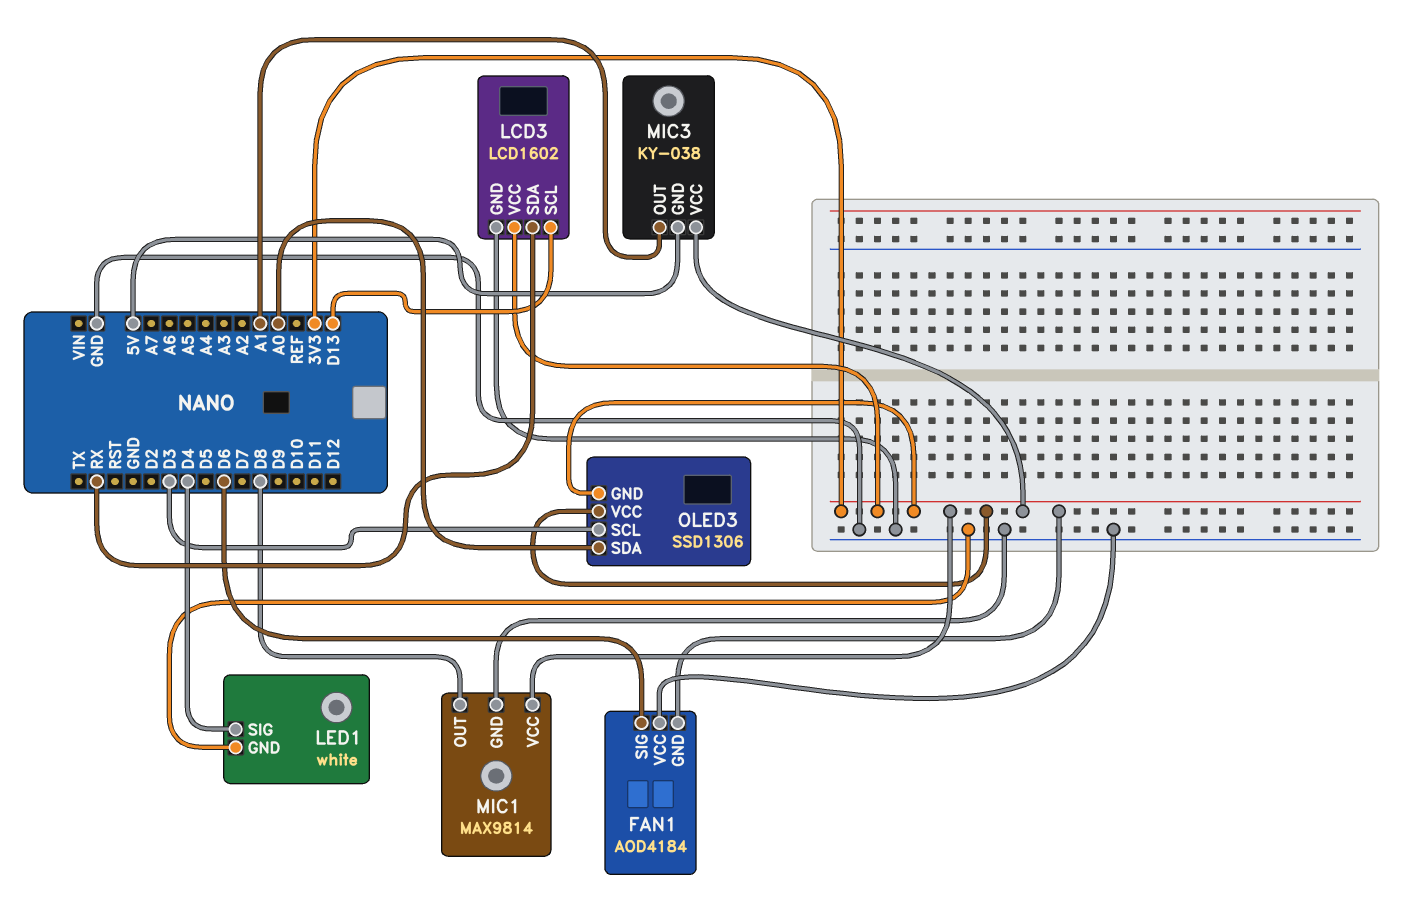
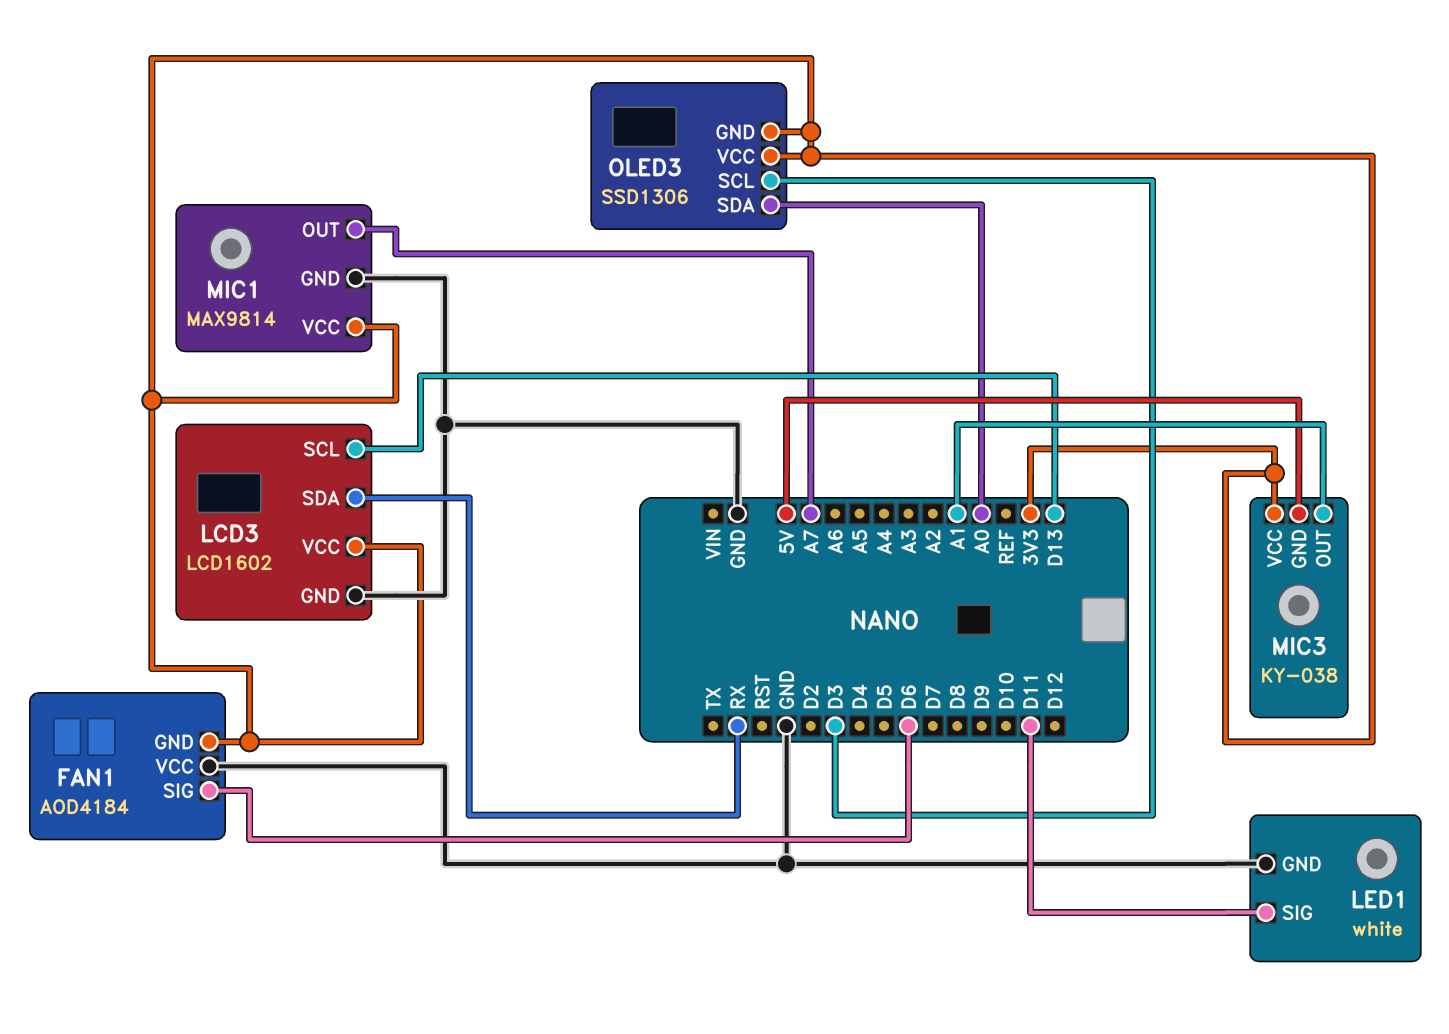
LED1 pin SIG: D4 -> D11
MIC1 pin OUT: D8 -> A7

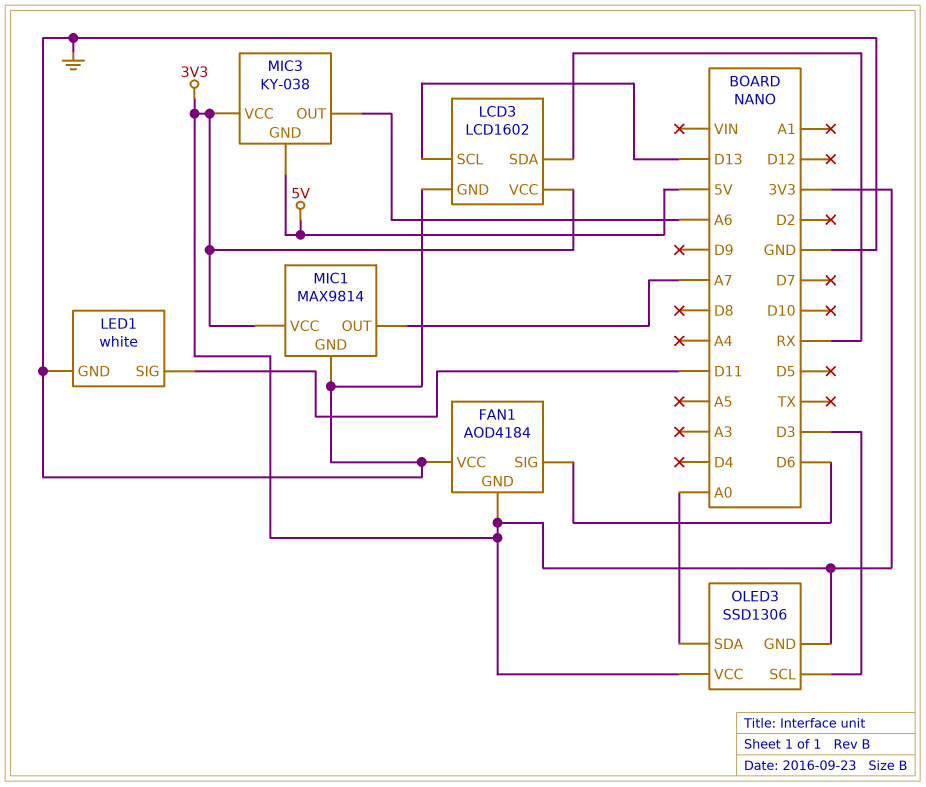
MIC3 pin OUT: A1 -> A6

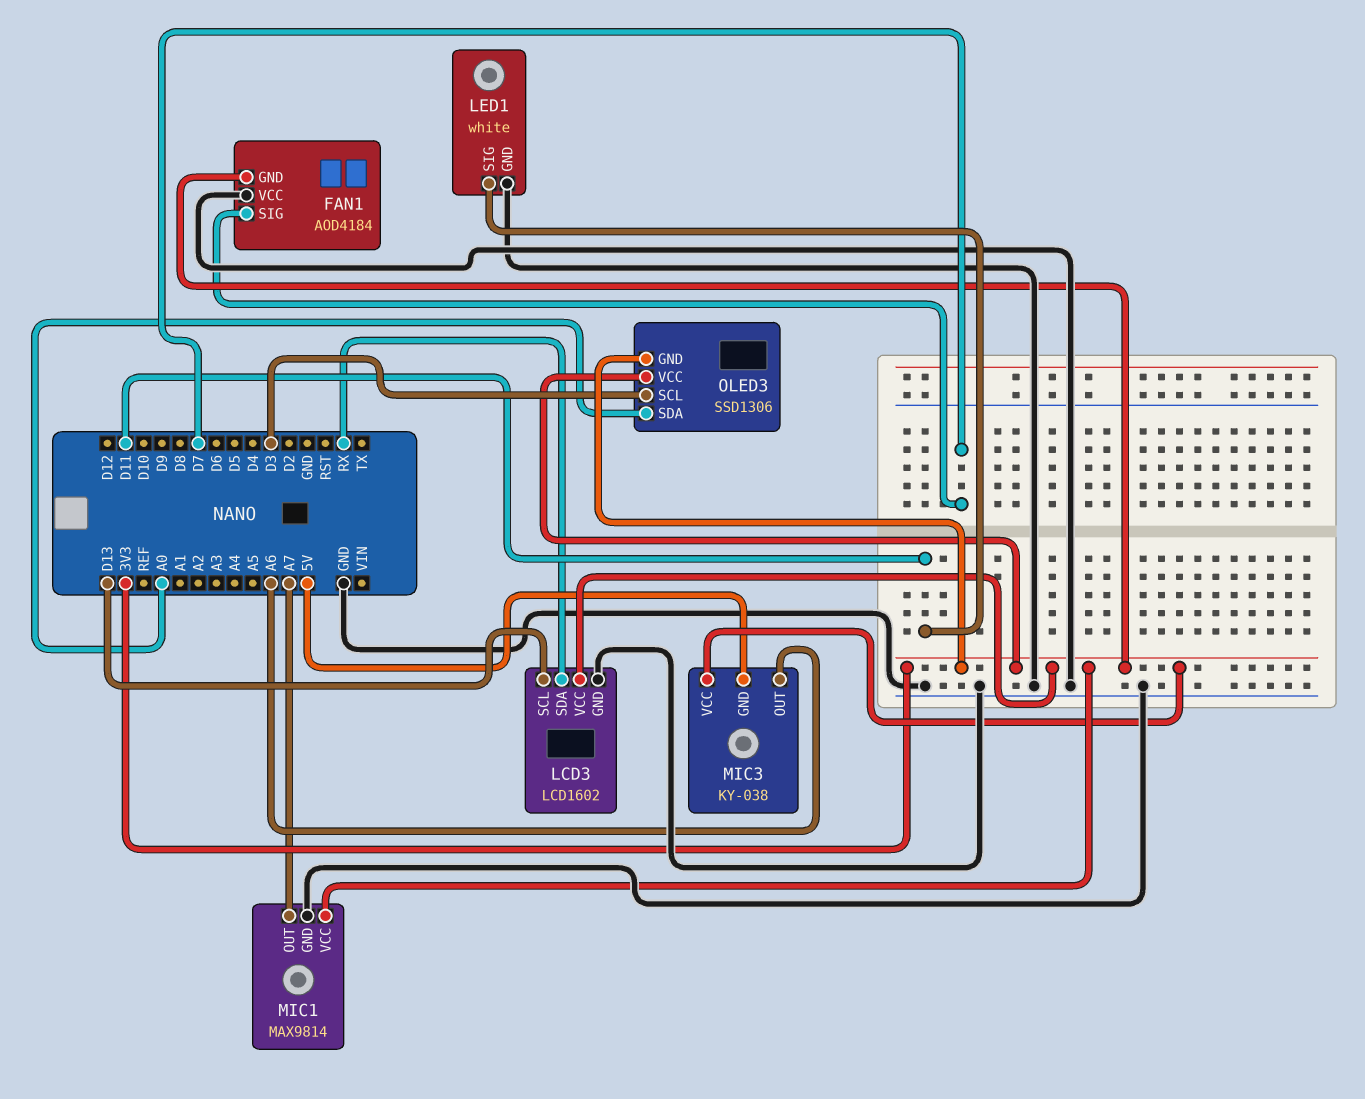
FAN1 pin SIG: D6 -> D7

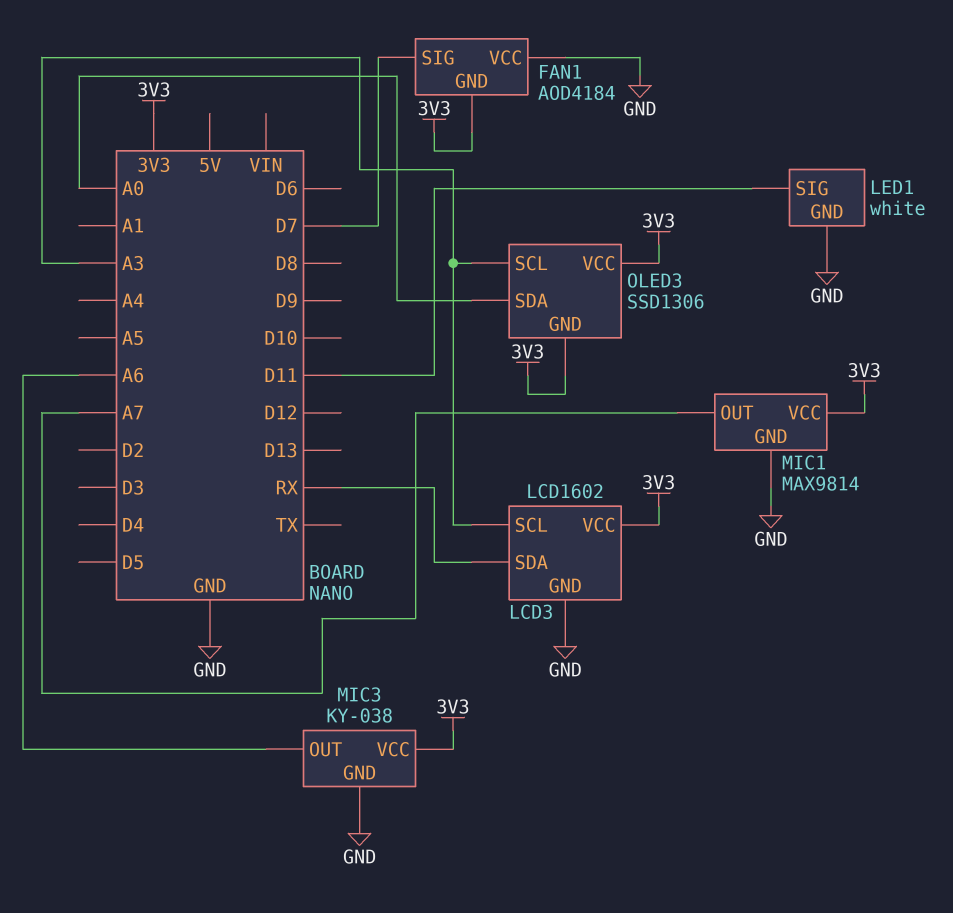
LCD3 pin SCL: D13 -> A3
MIC3 pin GND: 5V -> GND
OLED3 pin SCL: D3 -> A3

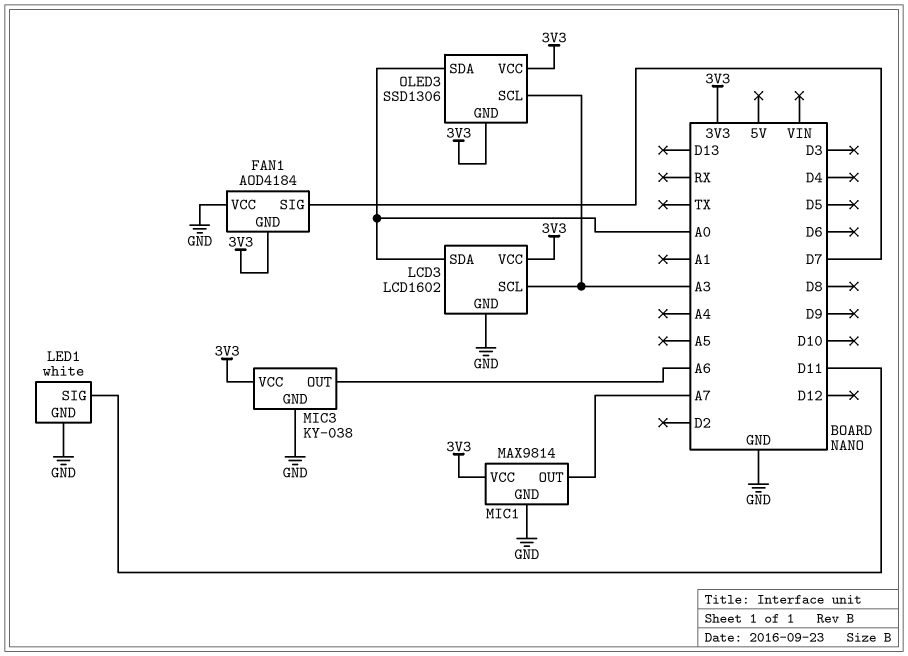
LCD3 pin SDA: RX -> A0

